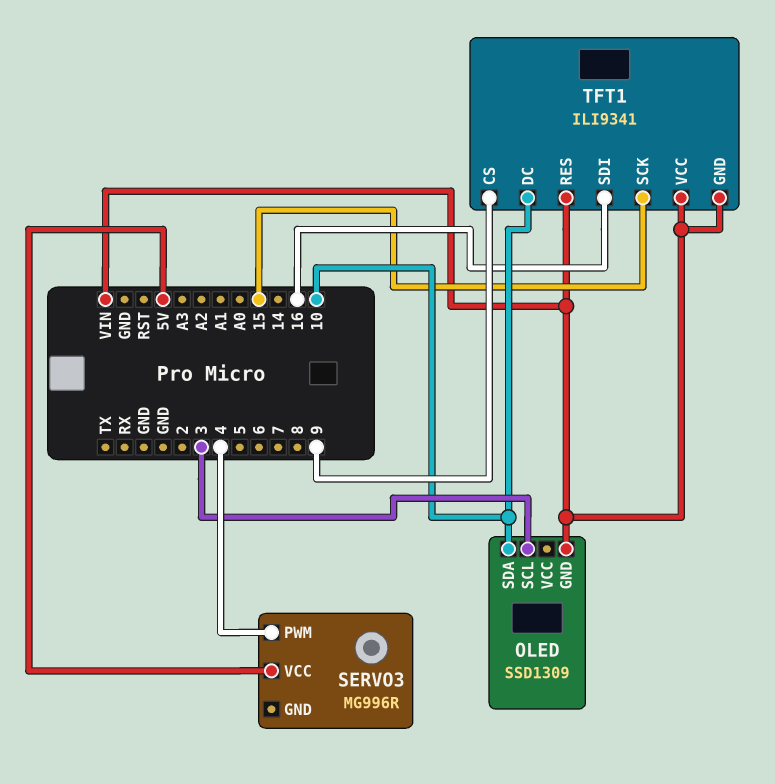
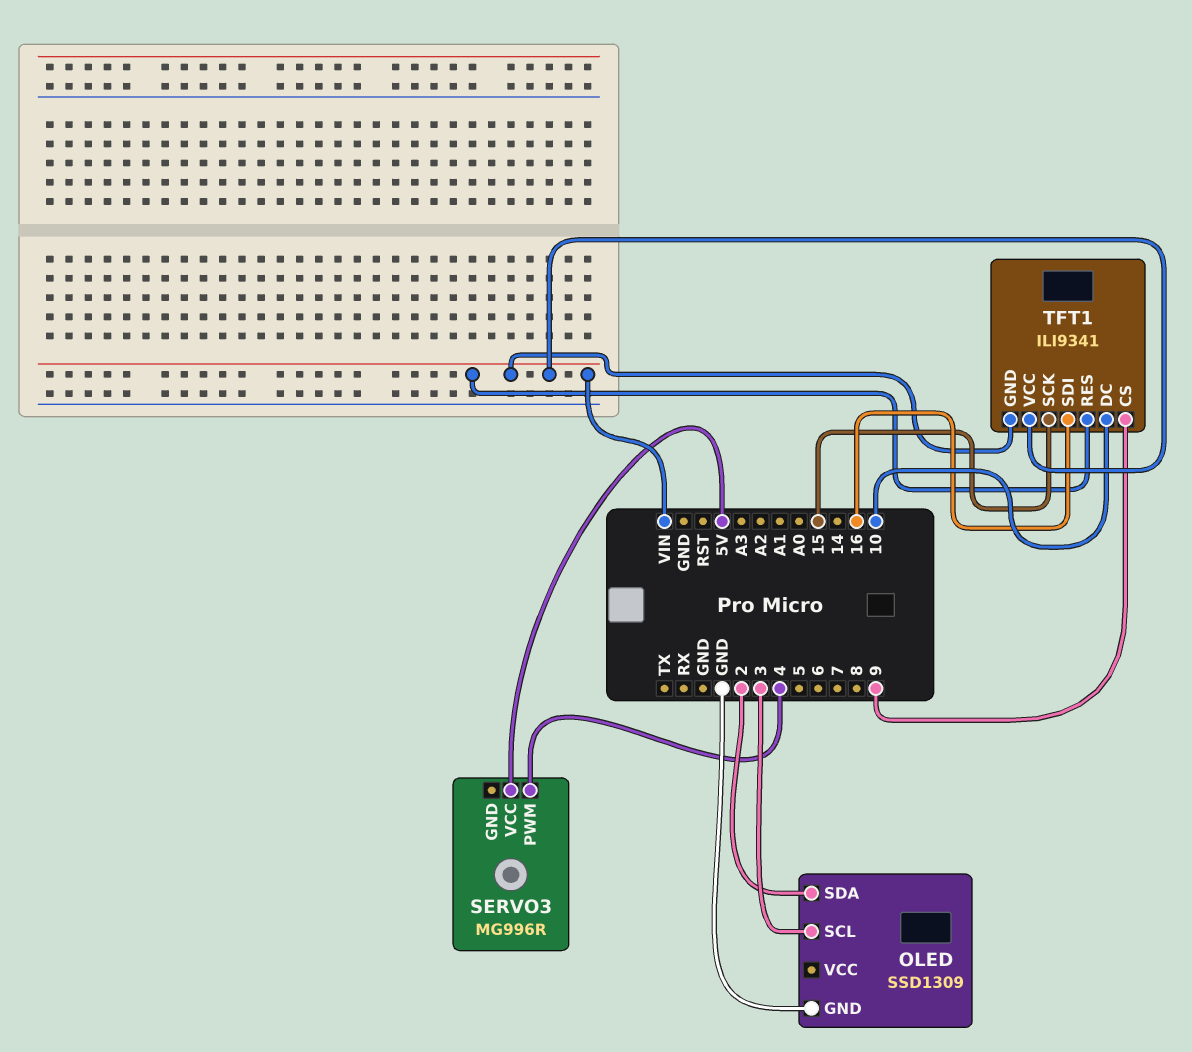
OLED pin GND: VIN -> GND
OLED pin SDA: 10 -> 2

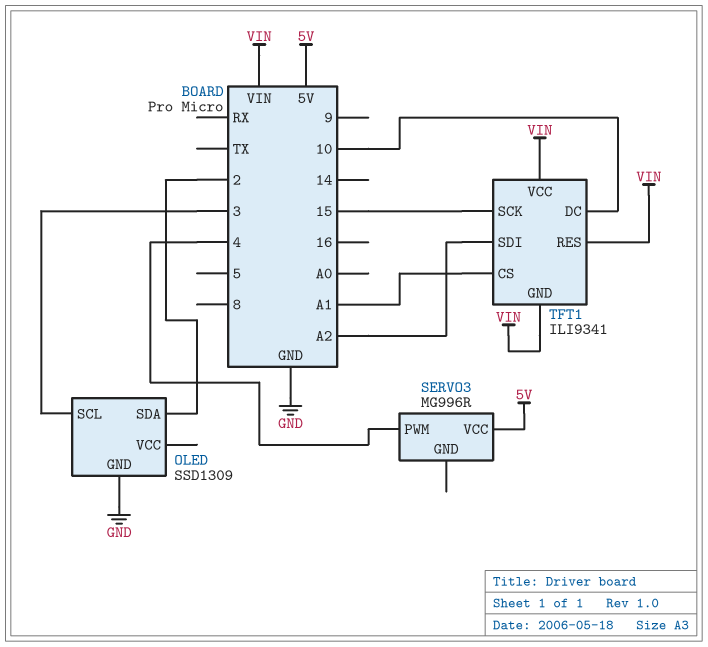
TFT1 pin CS: 9 -> A1
TFT1 pin SDI: 16 -> A2

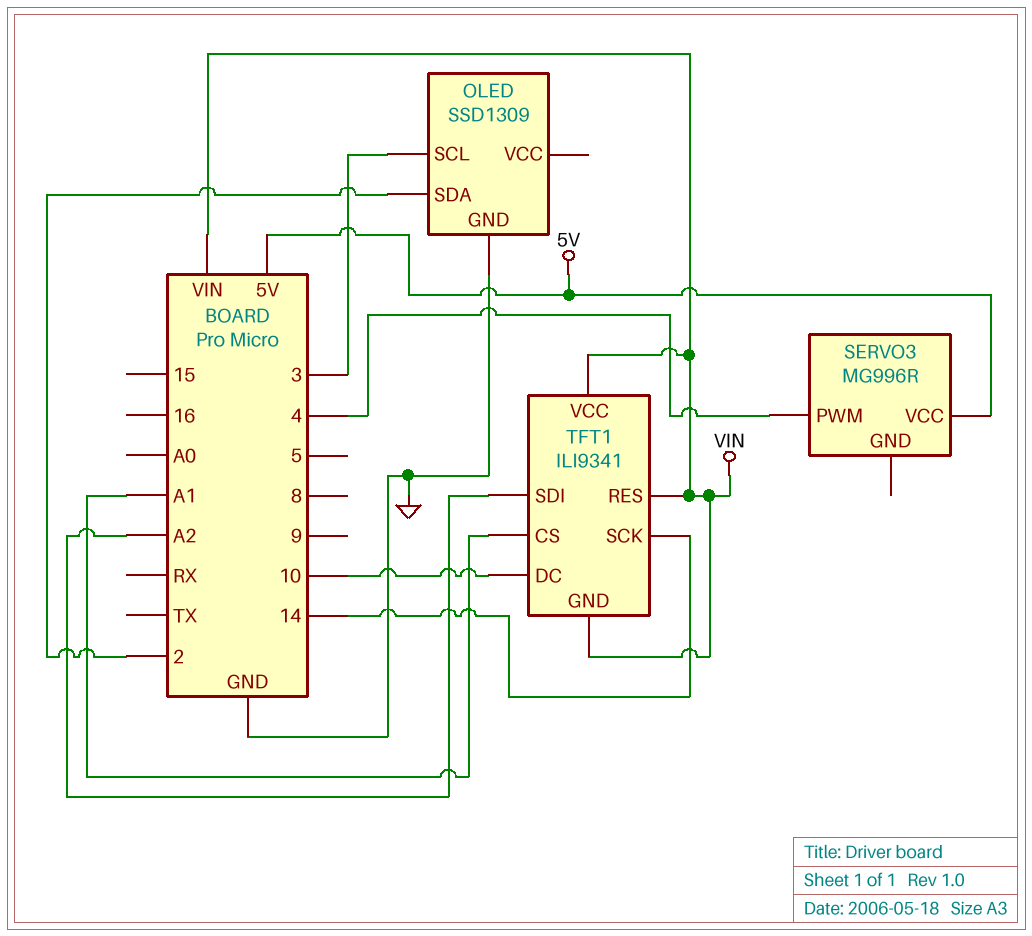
TFT1 pin SCK: 15 -> 14

